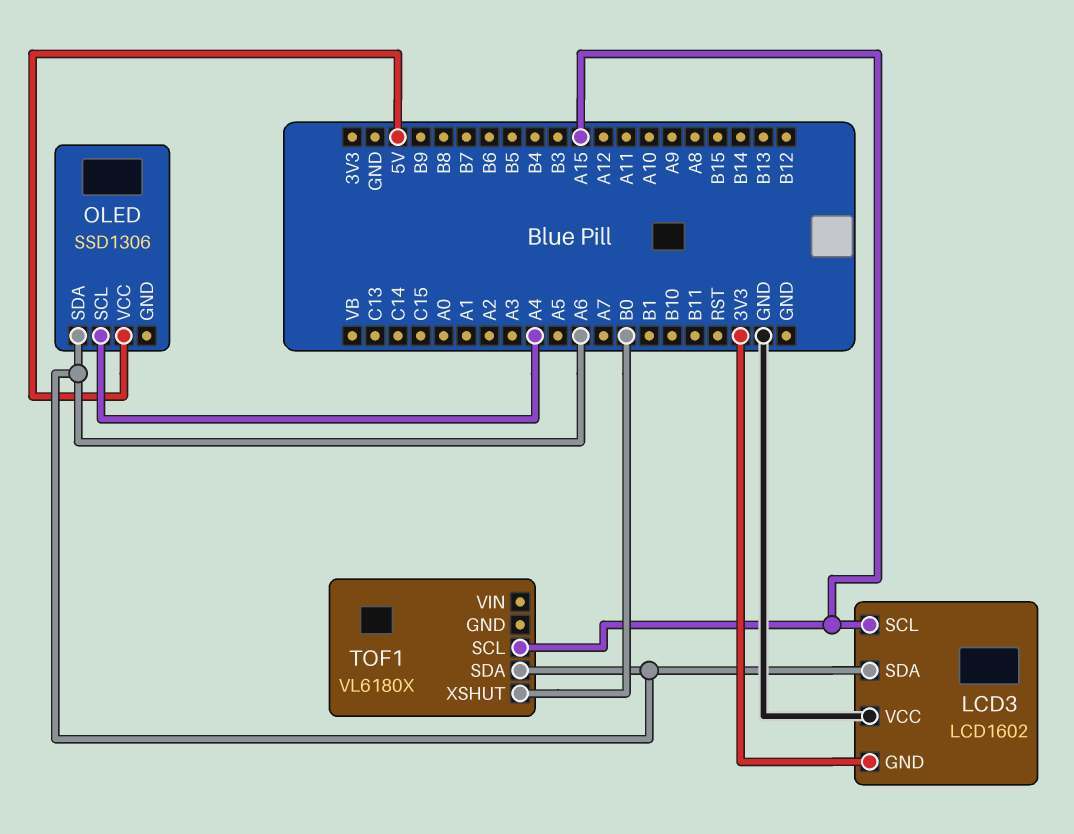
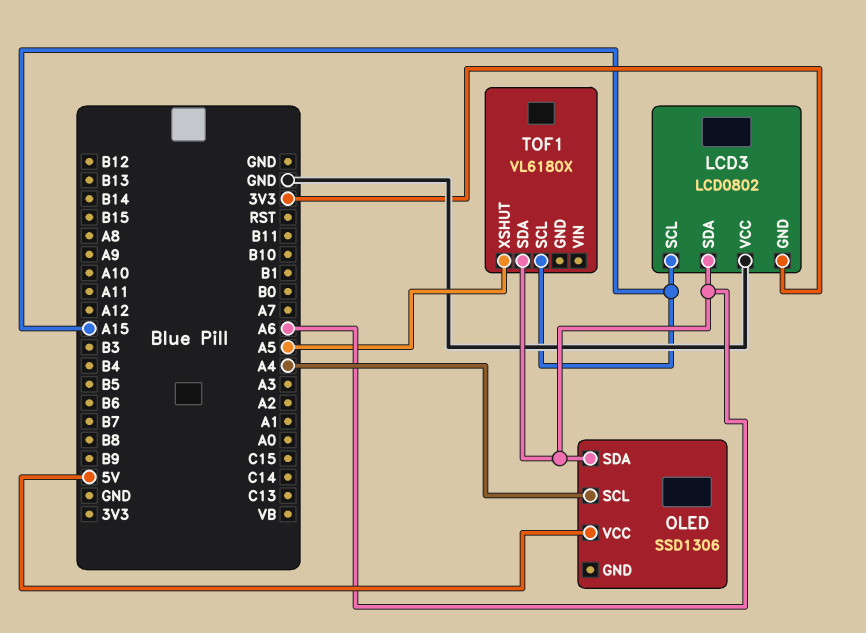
LCD3: LCD1602 -> LCD0802
TOF1 pin XSHUT: B0 -> A5

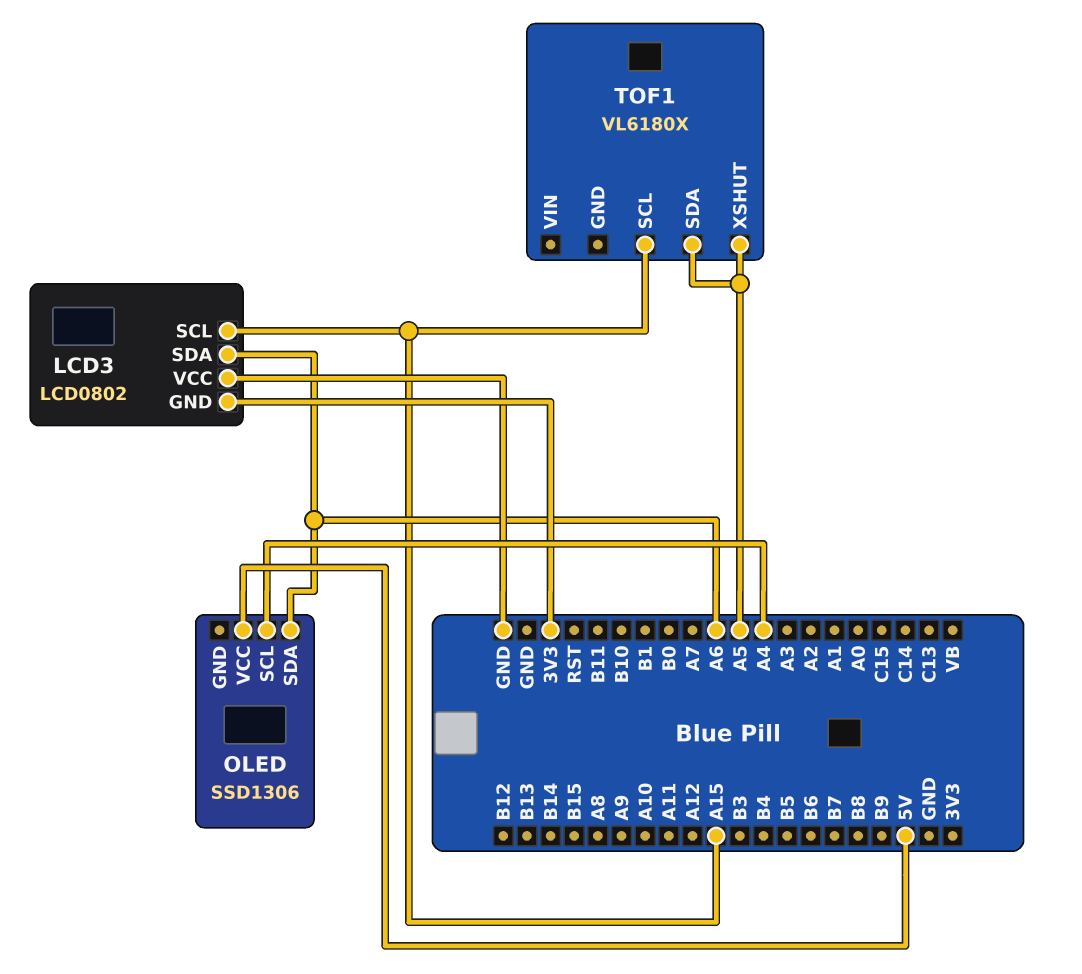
TOF1 pin SDA: A6 -> A5

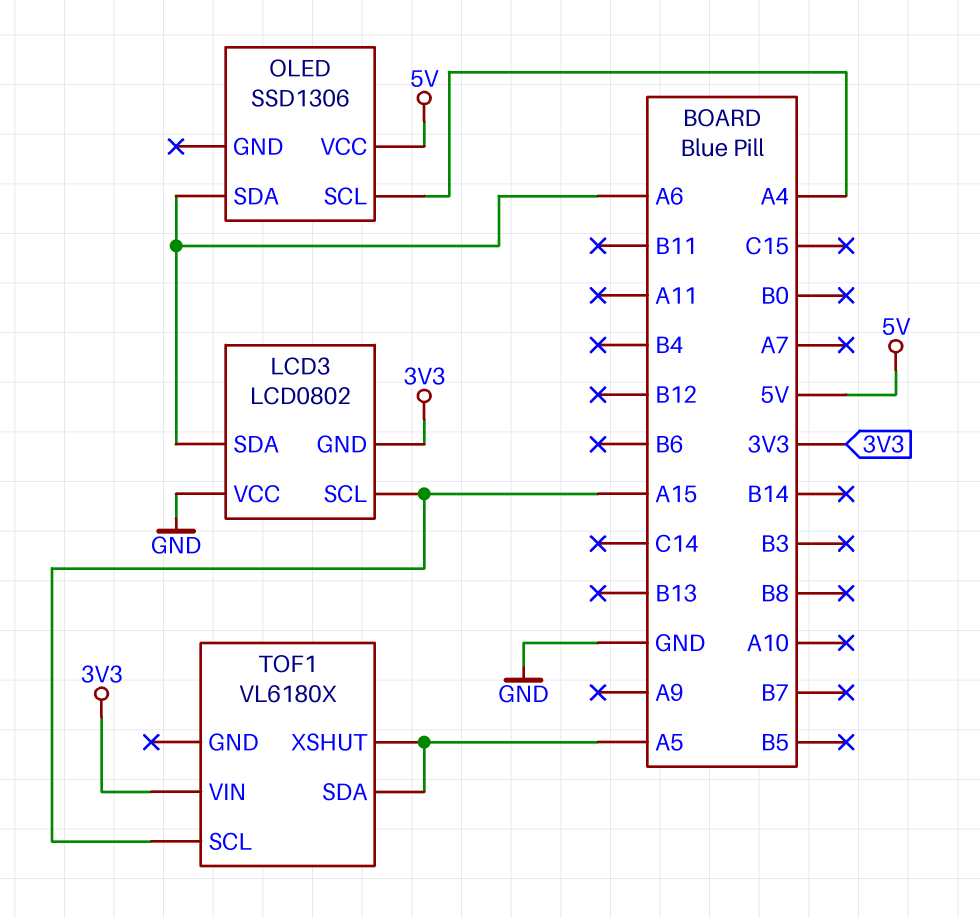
TOF1 pin VIN: none -> 3V3

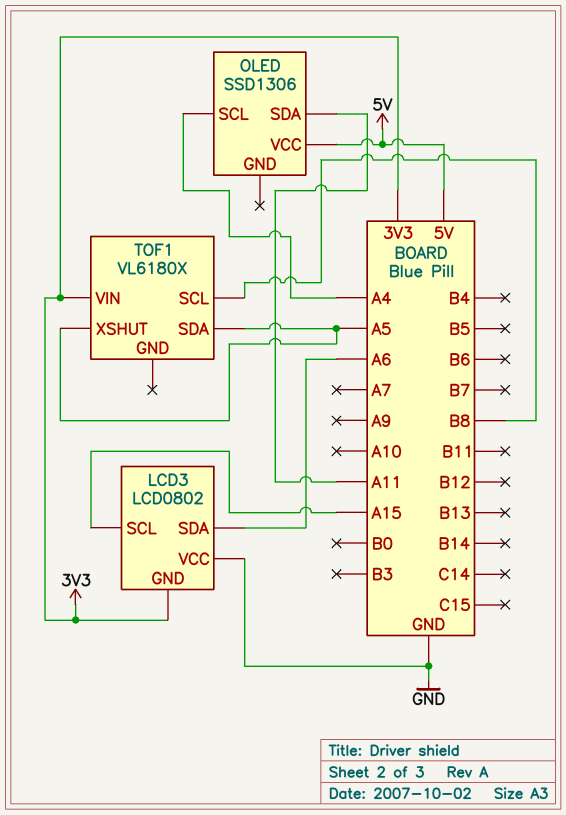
OLED pin SDA: A6 -> A11
TOF1 pin SCL: A15 -> B8

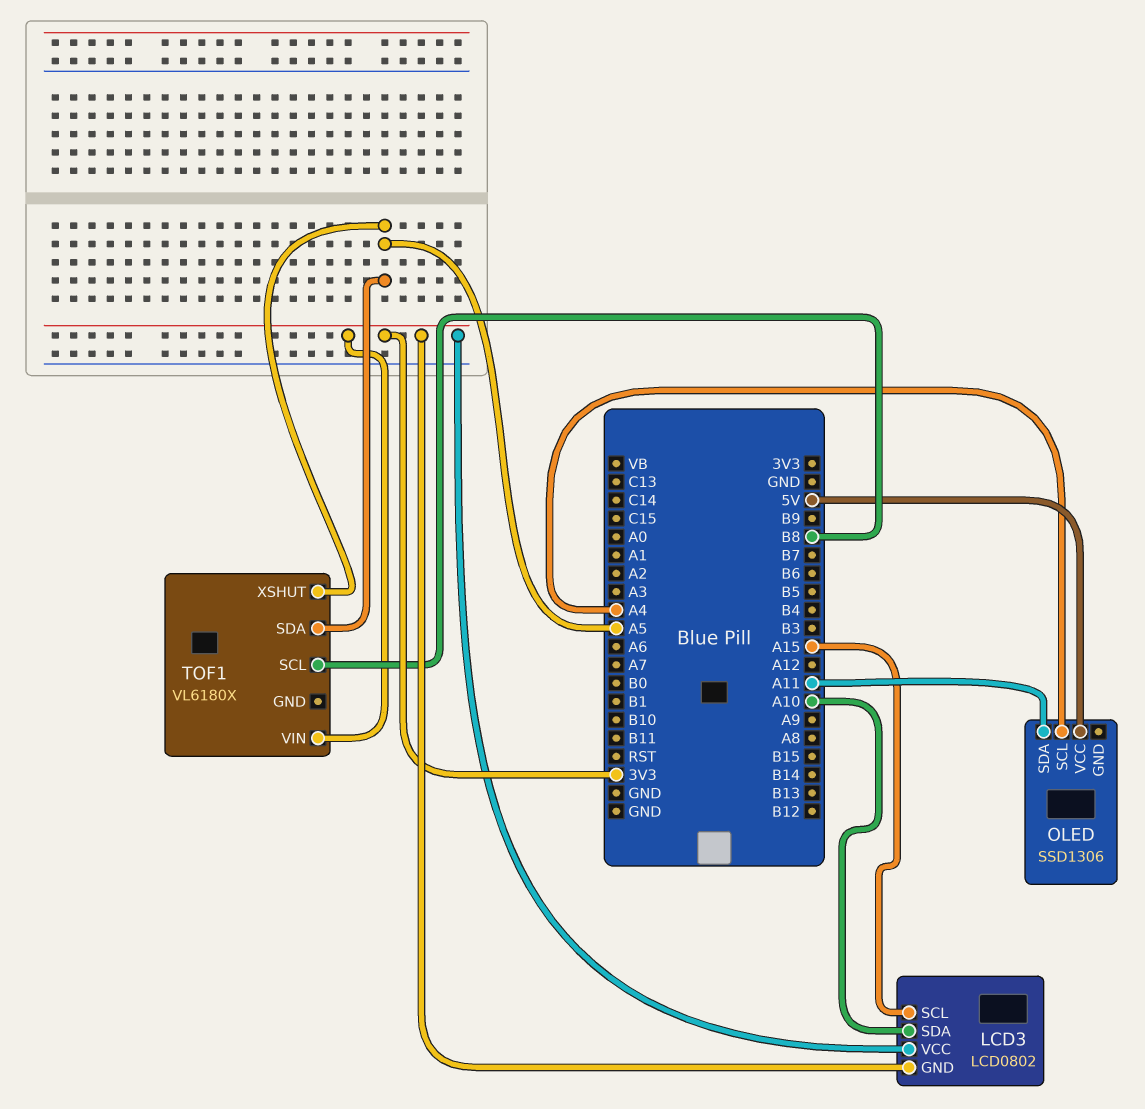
LCD3 pin SDA: A6 -> A10
LCD3 pin VCC: GND -> 3V3

